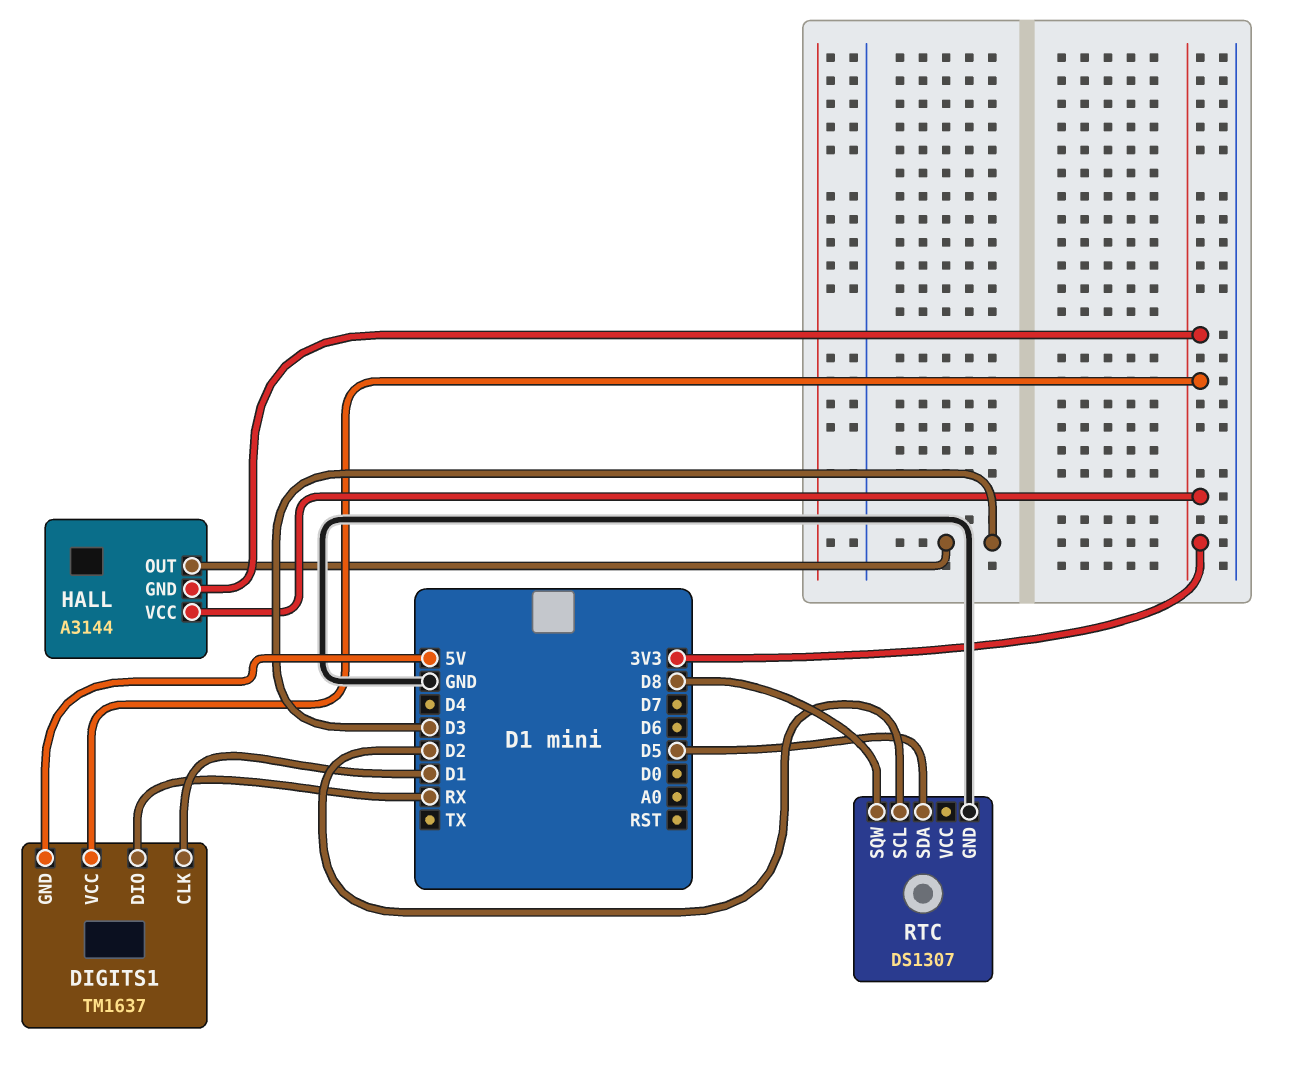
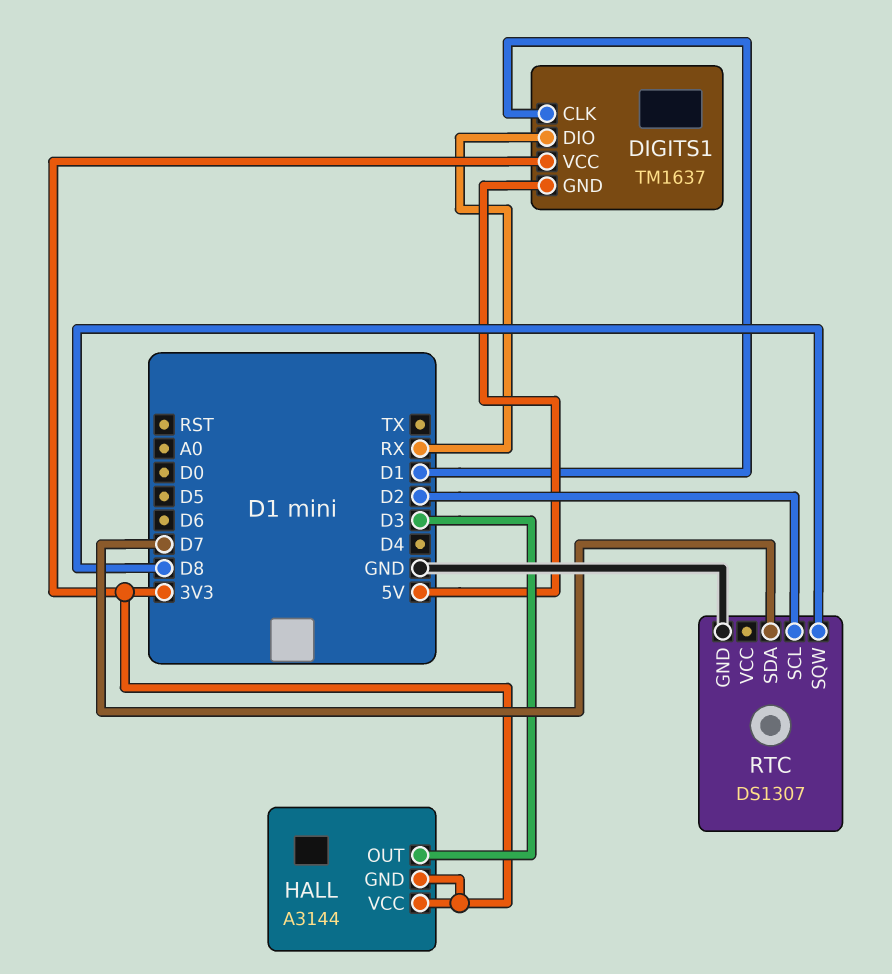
RTC pin SDA: D5 -> D7

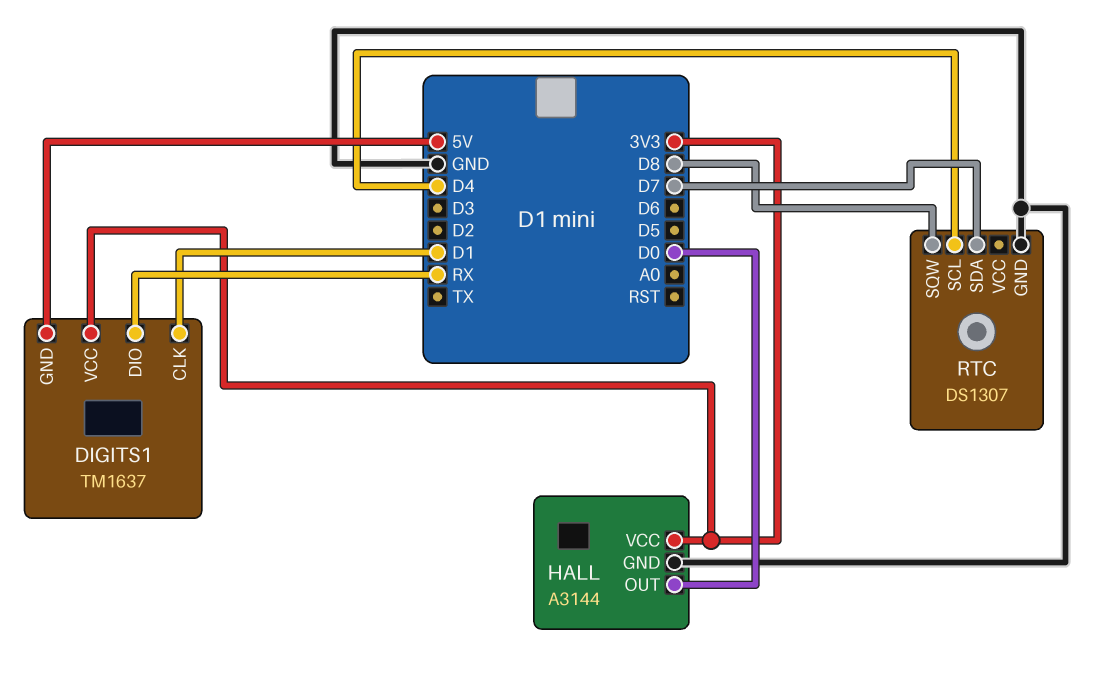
HALL pin GND: 3V3 -> GND
HALL pin OUT: D3 -> D0
RTC pin SCL: D2 -> D4

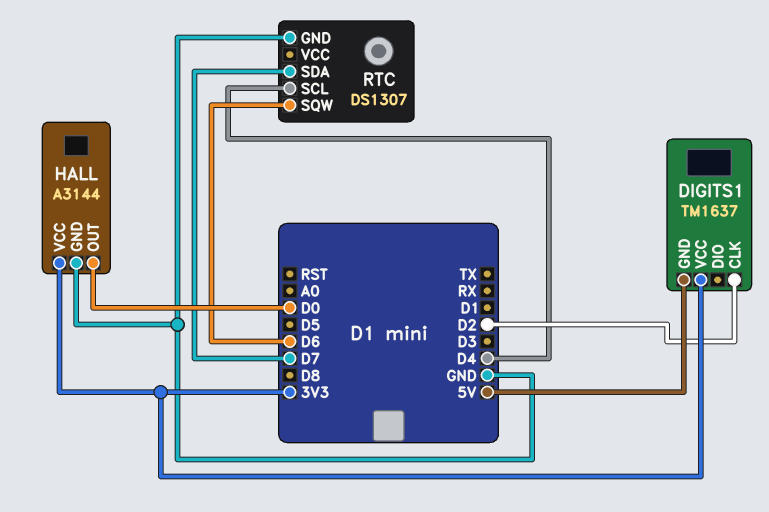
DIGITS1 pin CLK: D1 -> D2
DIGITS1 pin DIO: RX -> none
RTC pin SQW: D8 -> D6

